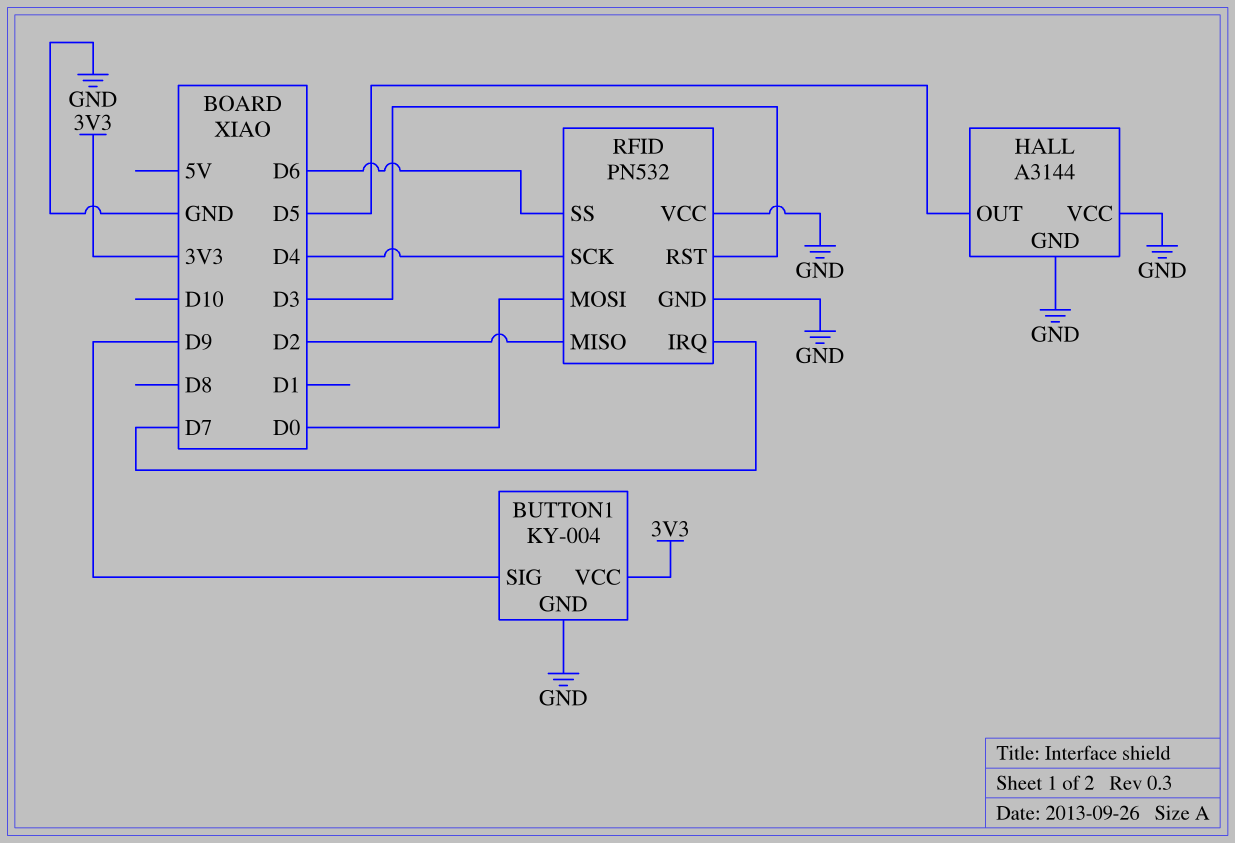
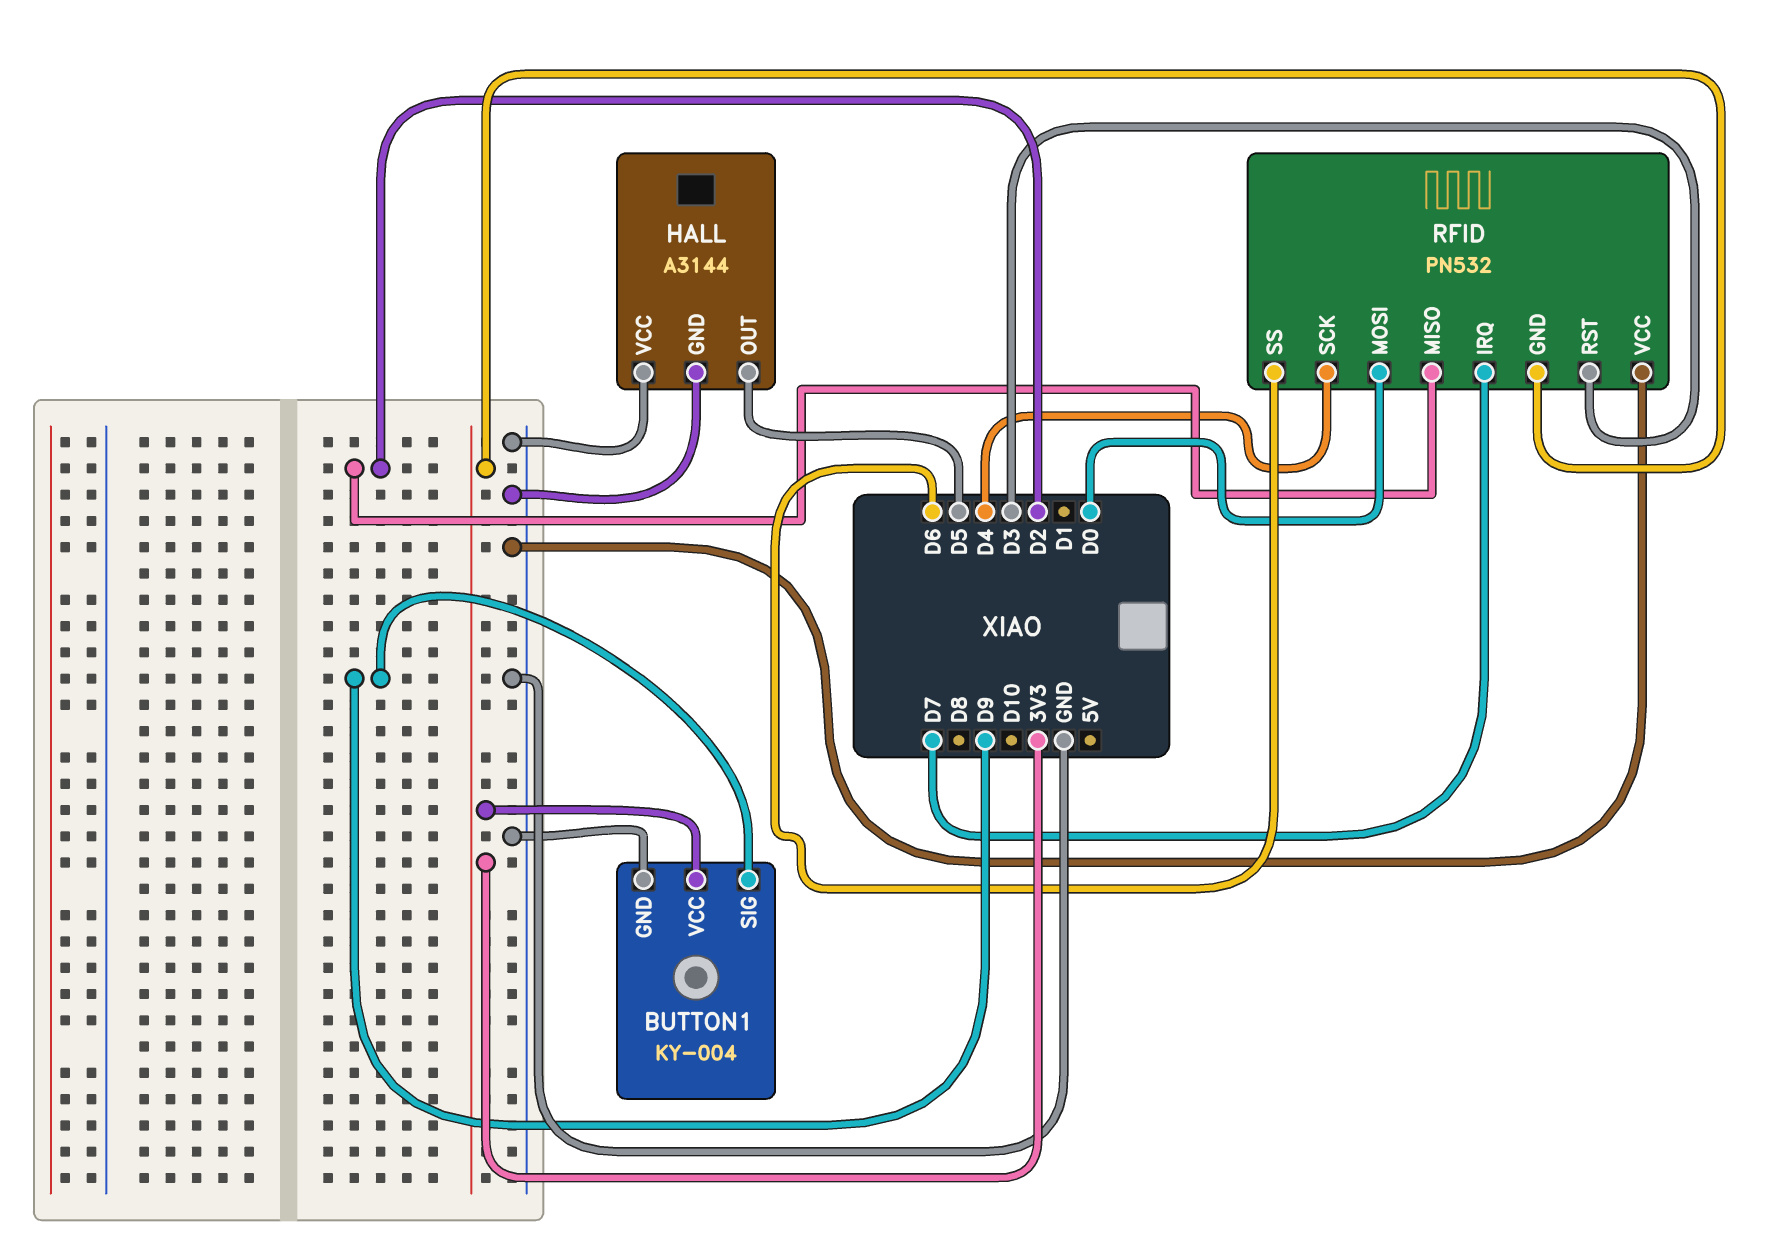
RFID pin GND: GND -> 3V3

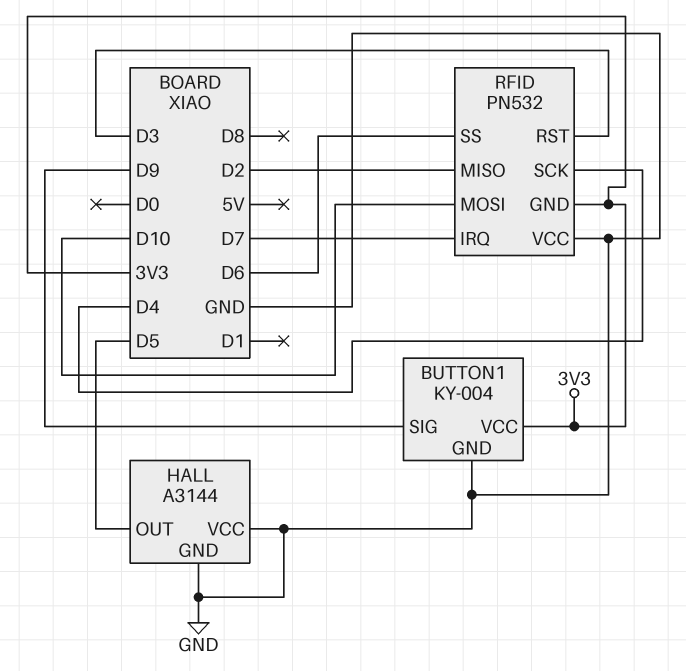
RFID pin MOSI: D0 -> D10

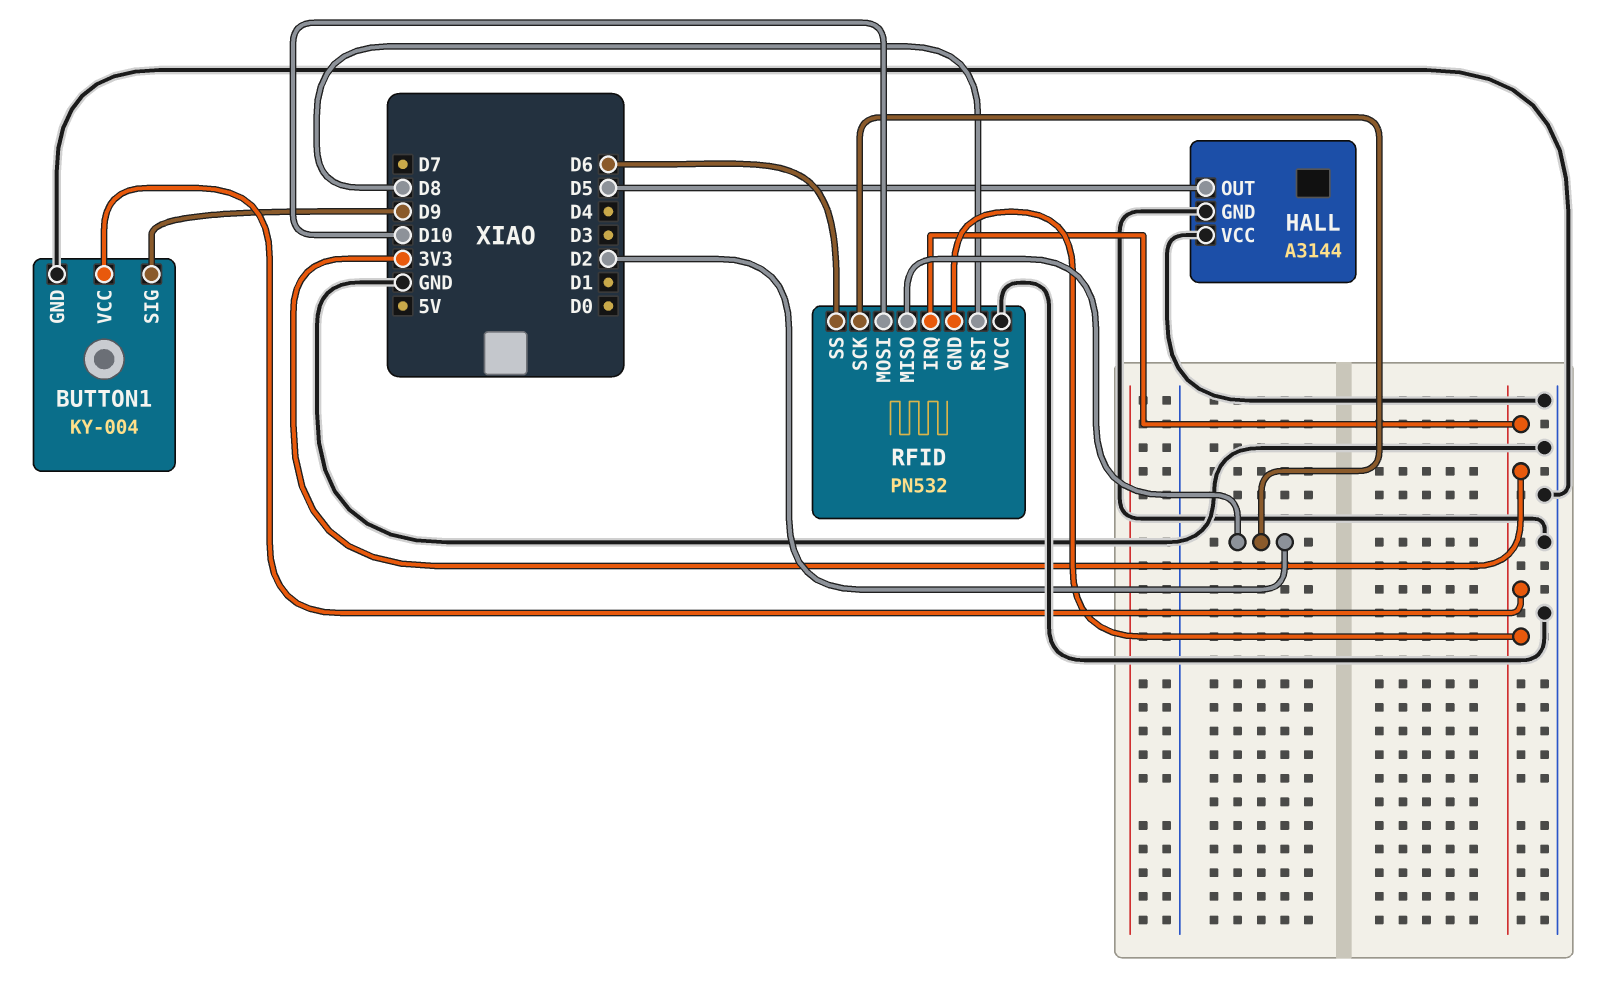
RFID pin IRQ: D7 -> 3V3
RFID pin RST: D3 -> D8
RFID pin SCK: D4 -> D2

